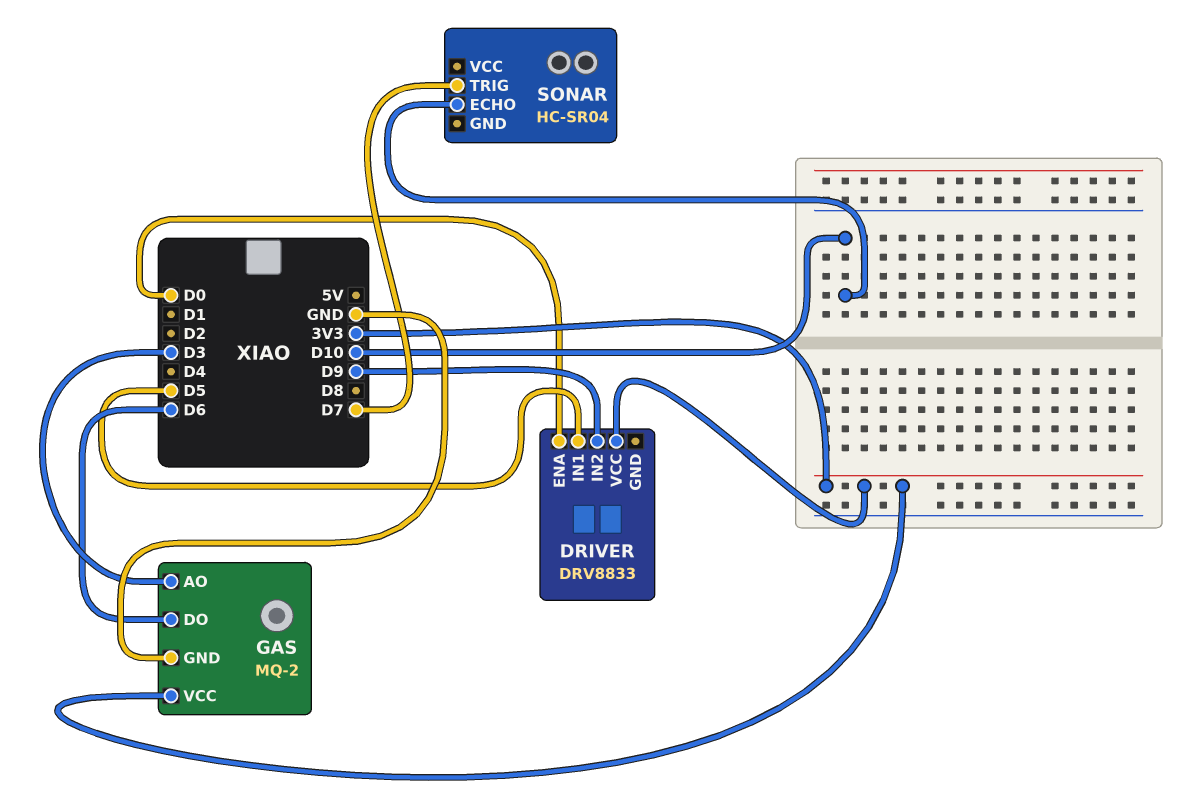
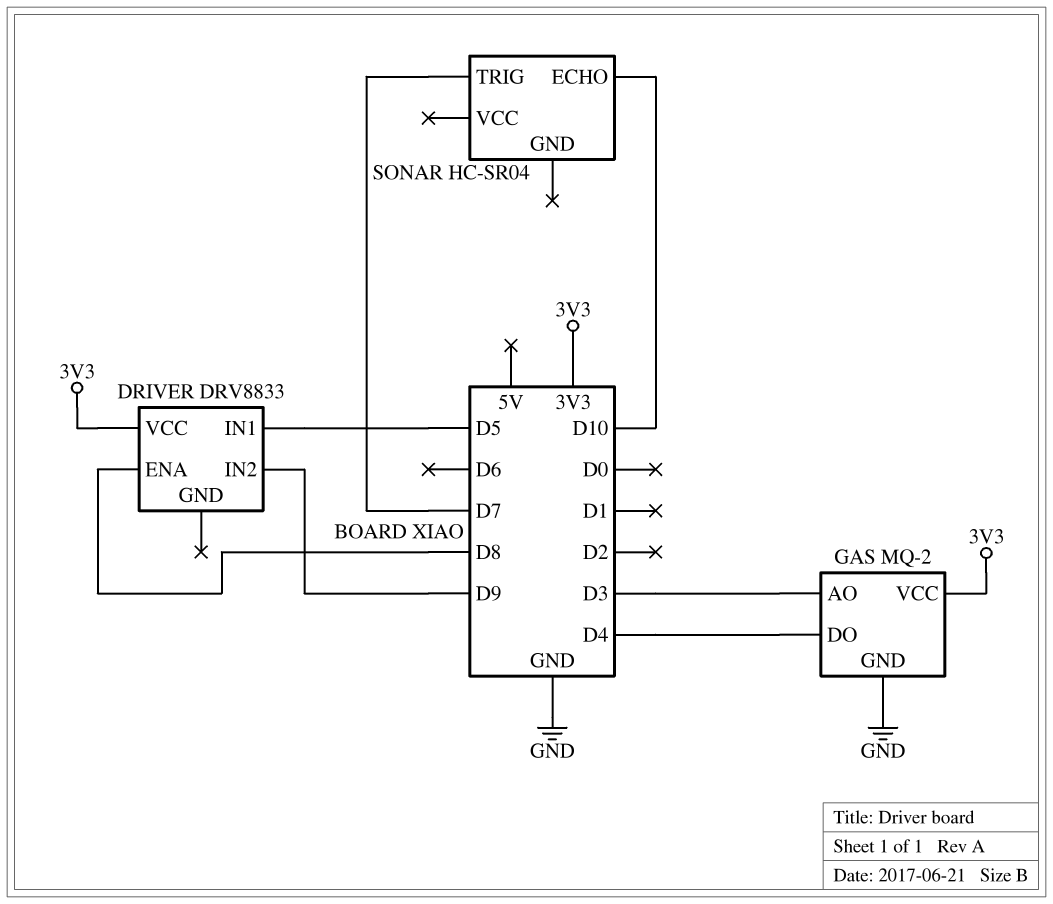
DRIVER pin ENA: D0 -> D8
GAS pin DO: D6 -> D4

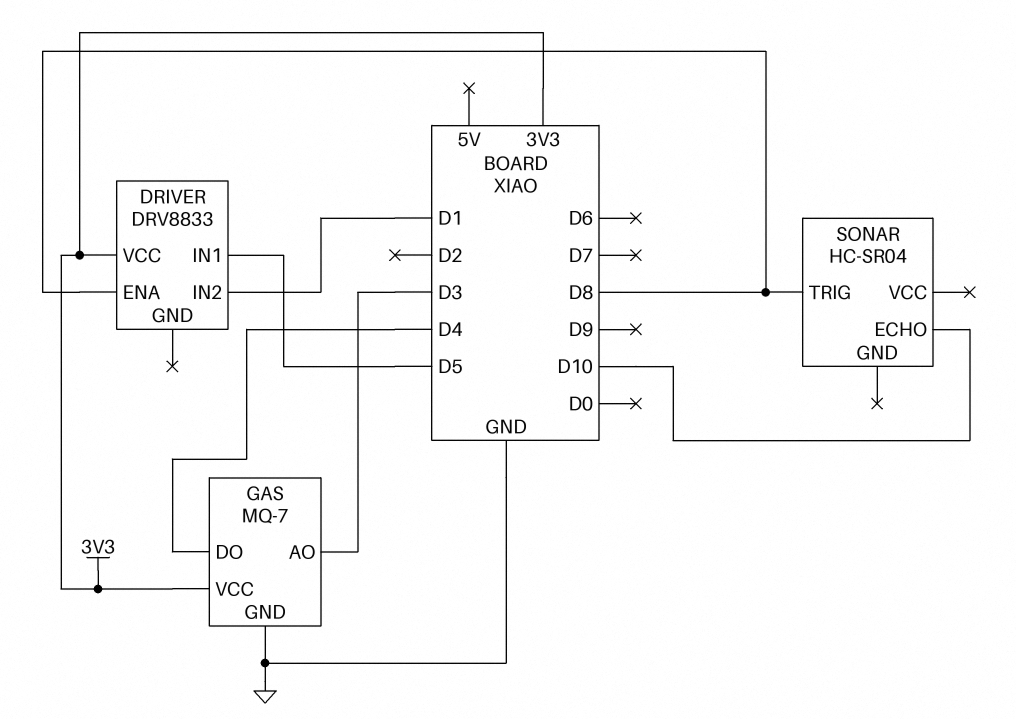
DRIVER pin IN2: D9 -> D1
GAS: MQ-2 -> MQ-7
SONAR pin TRIG: D7 -> D8

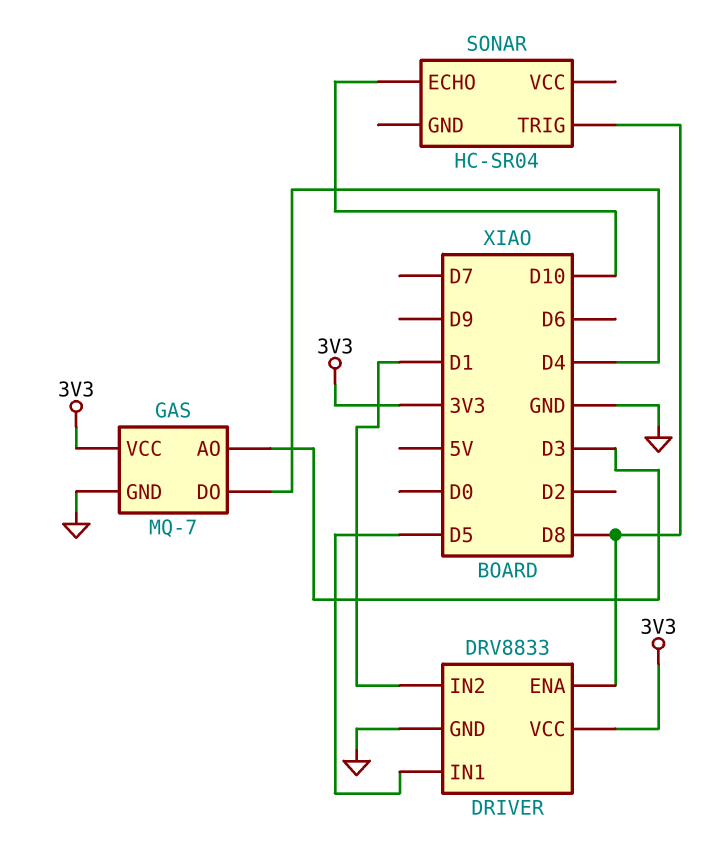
DRIVER pin GND: none -> GND

